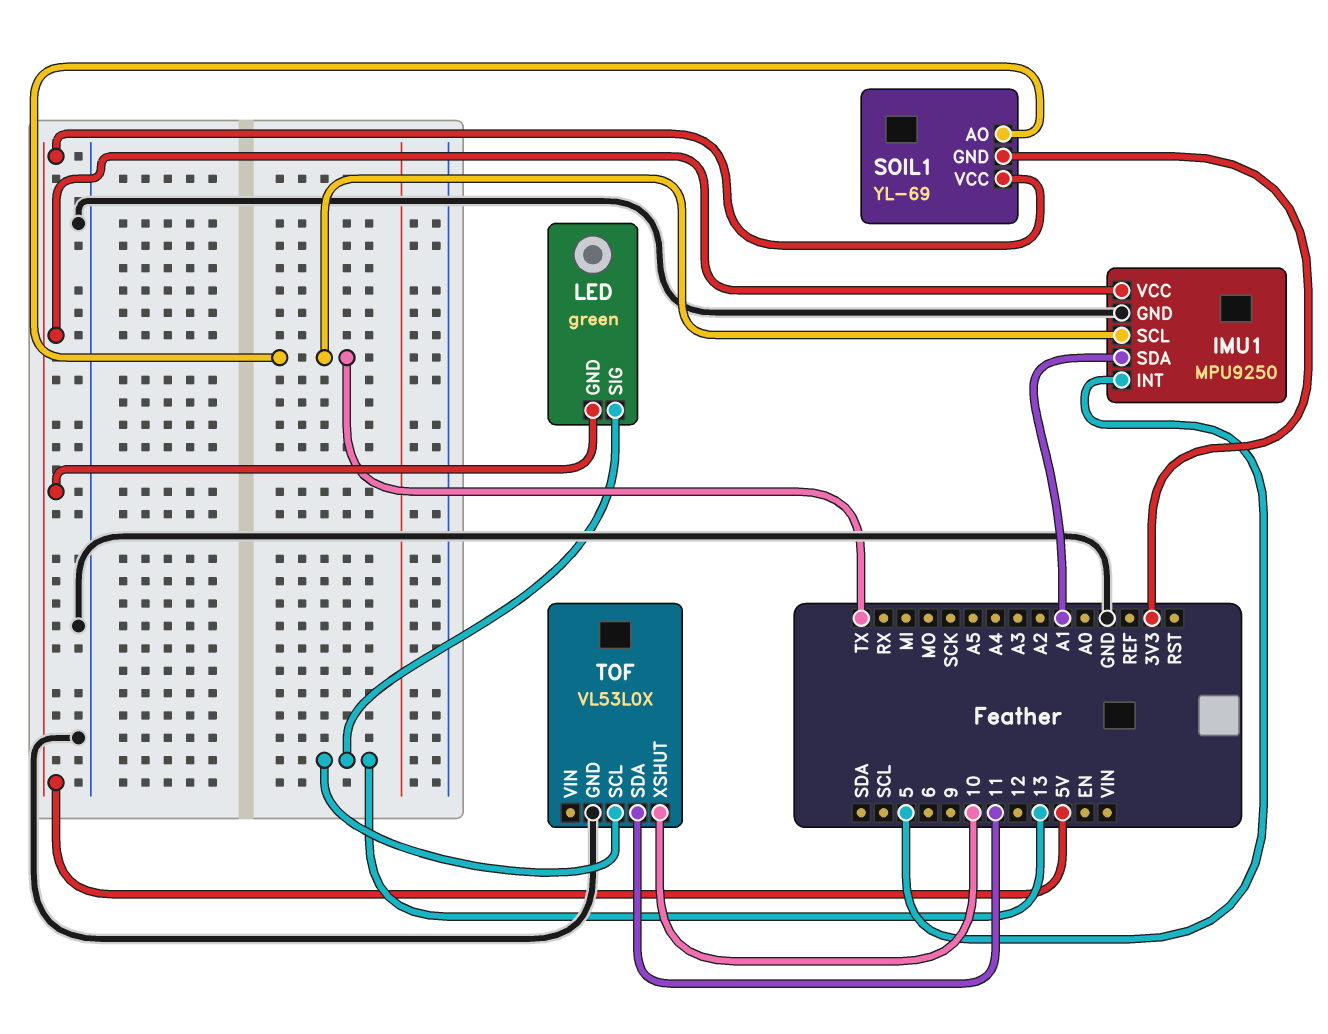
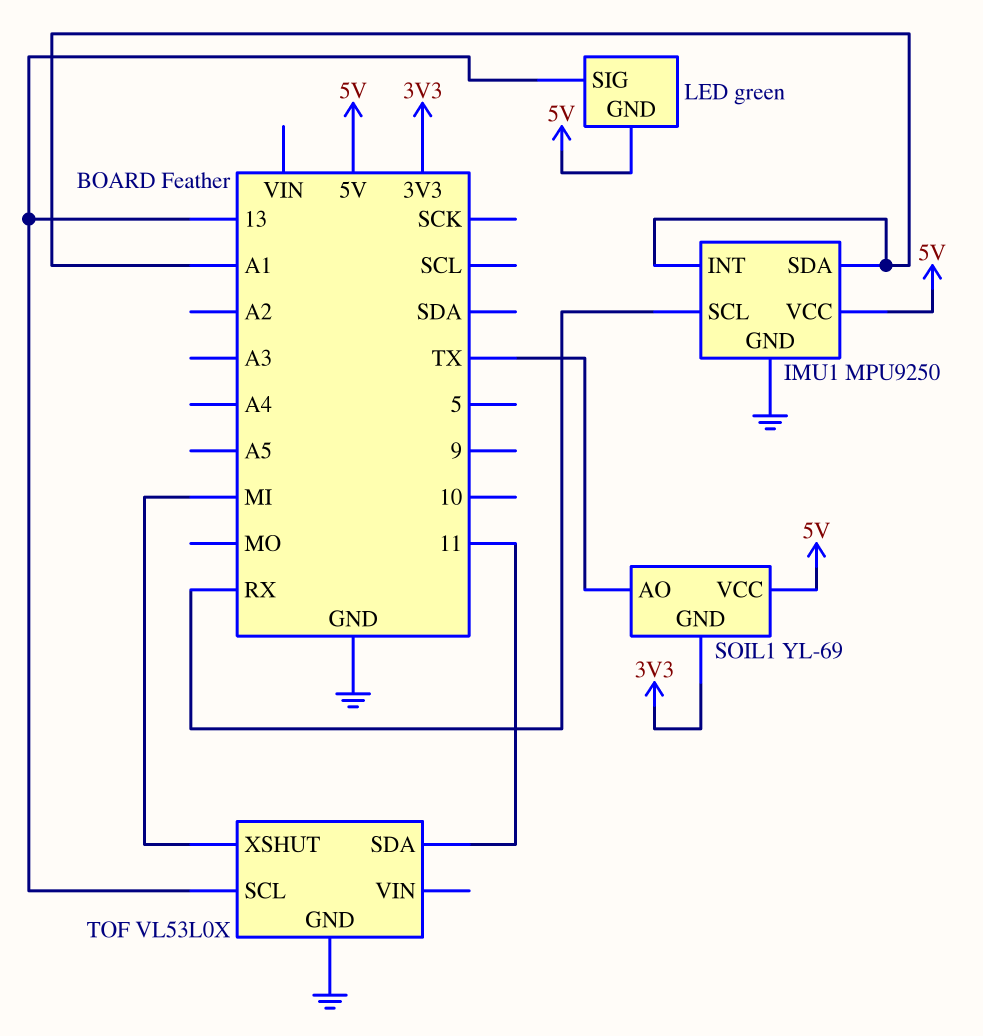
IMU1 pin INT: 5 -> A1
IMU1 pin SCL: TX -> RX
TOF pin XSHUT: 10 -> MI

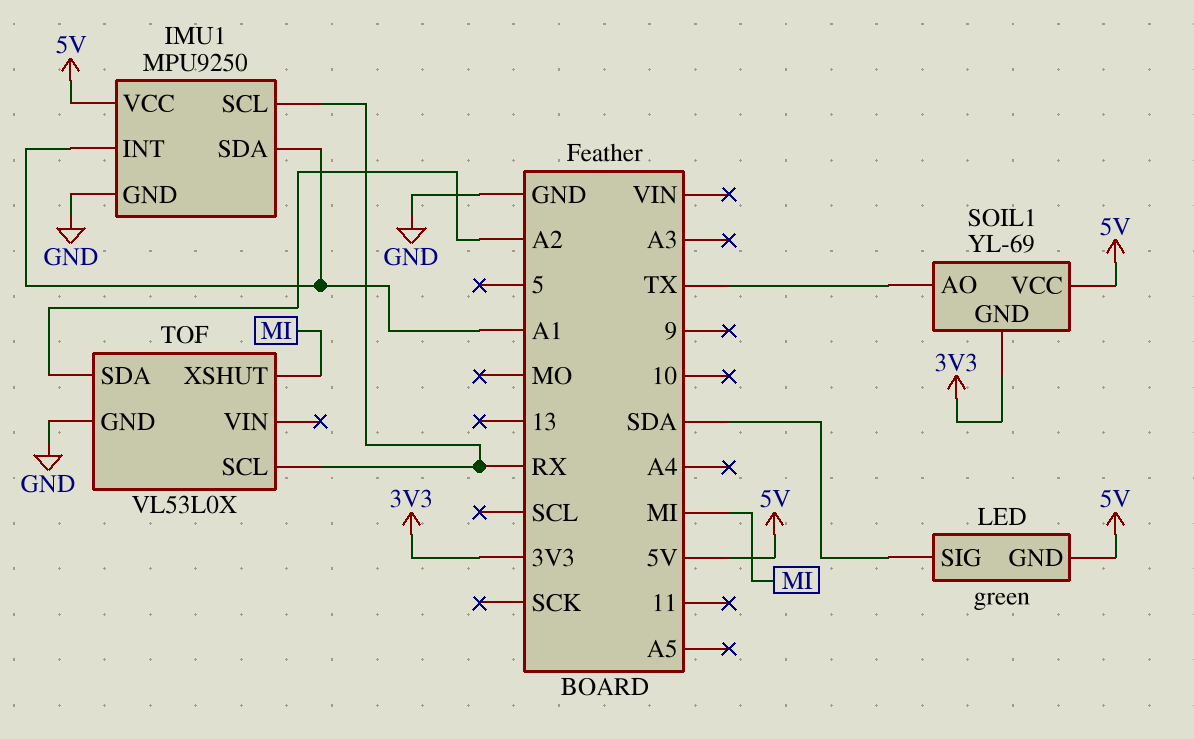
LED pin SIG: 13 -> SDA
TOF pin SCL: 13 -> RX
TOF pin SDA: 11 -> A2

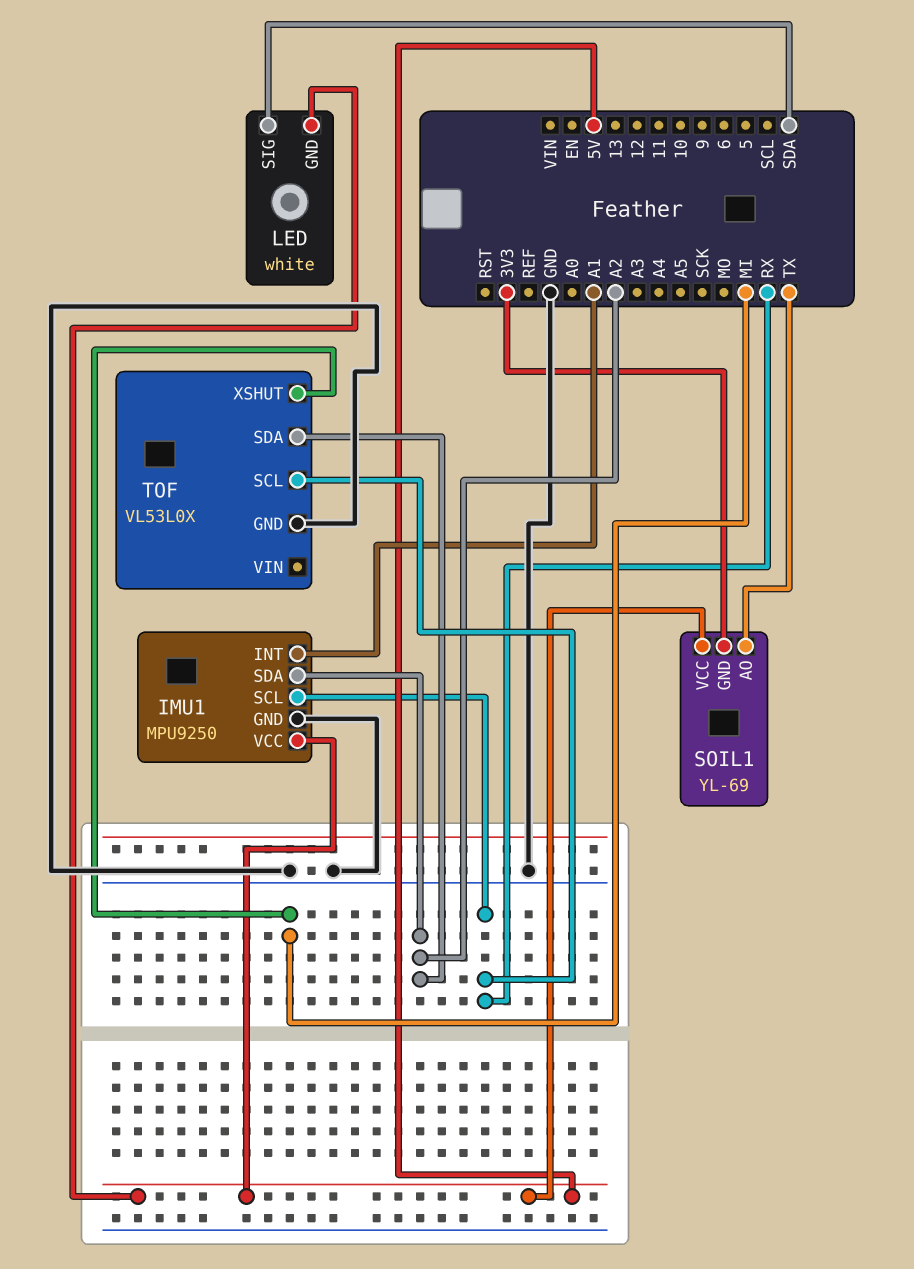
IMU1 pin SDA: A1 -> A2
LED: green -> white

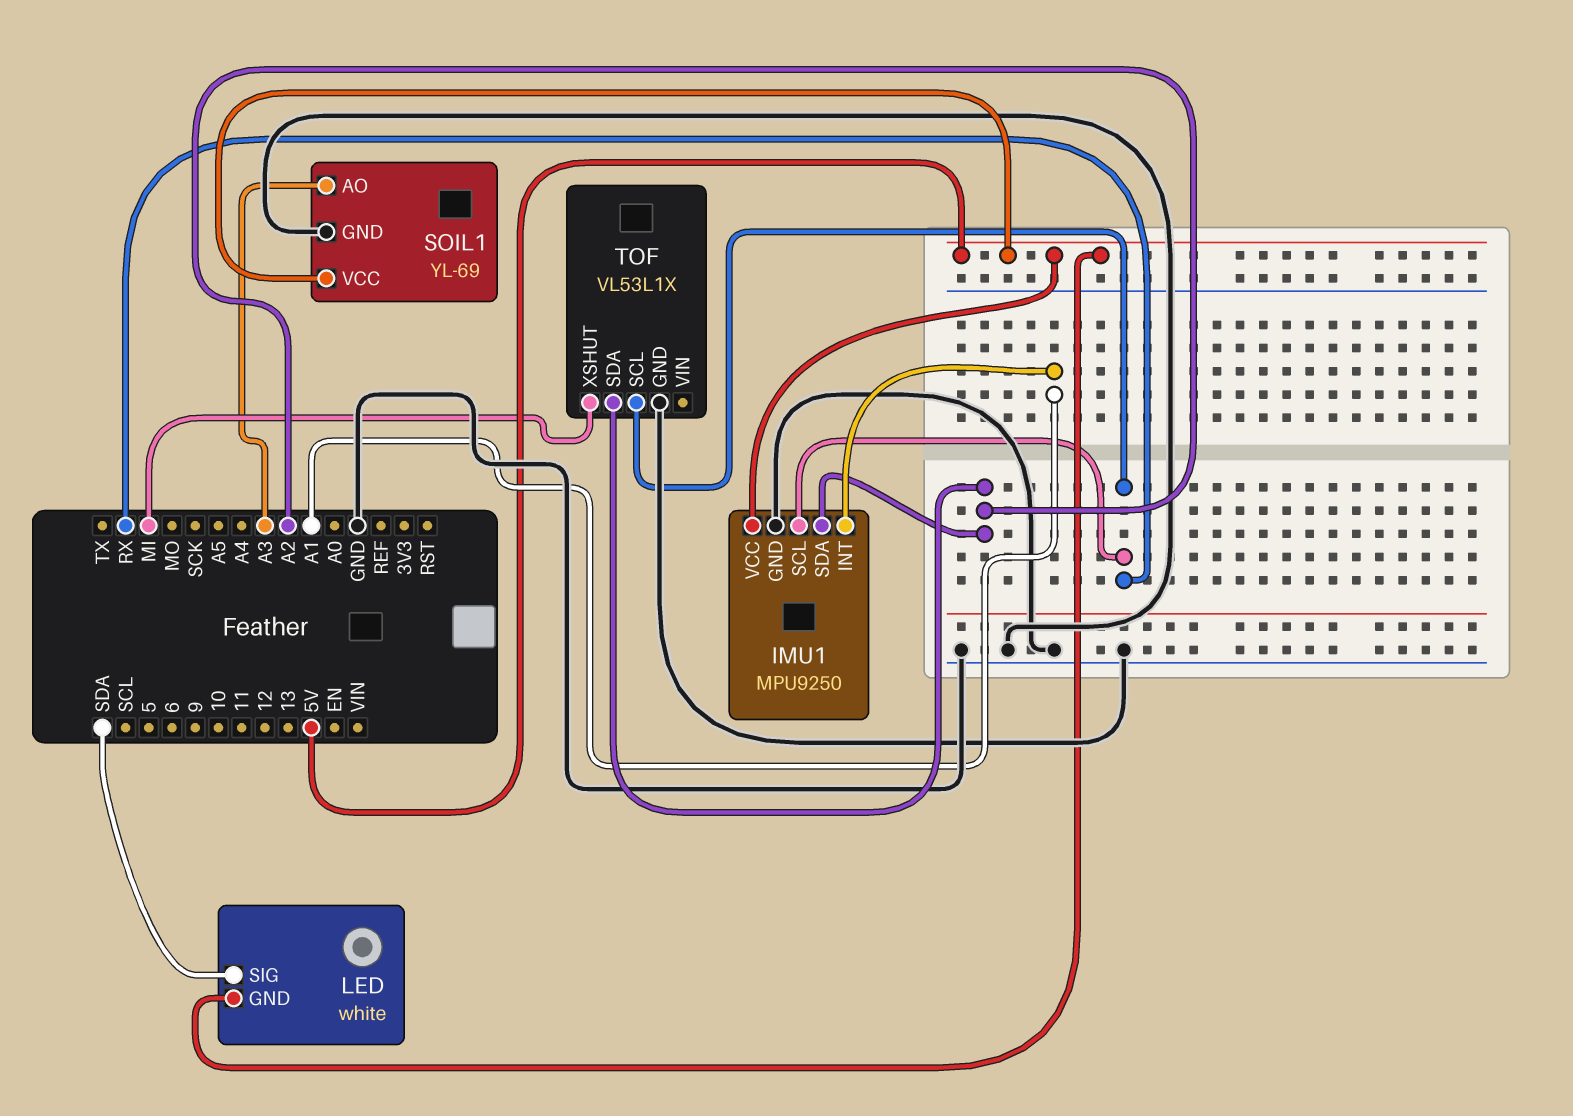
SOIL1 pin AO: TX -> A3
SOIL1 pin GND: 3V3 -> GND
TOF: VL53L0X -> VL53L1X

